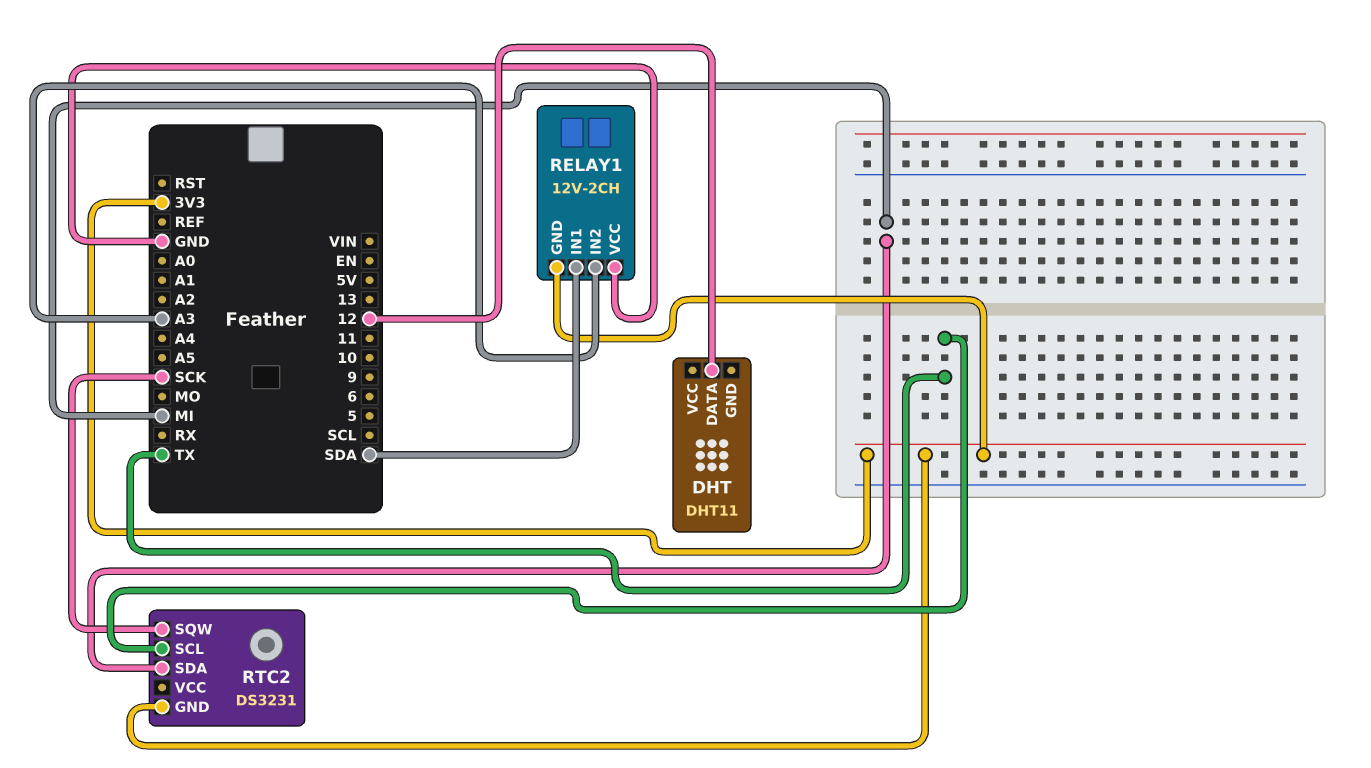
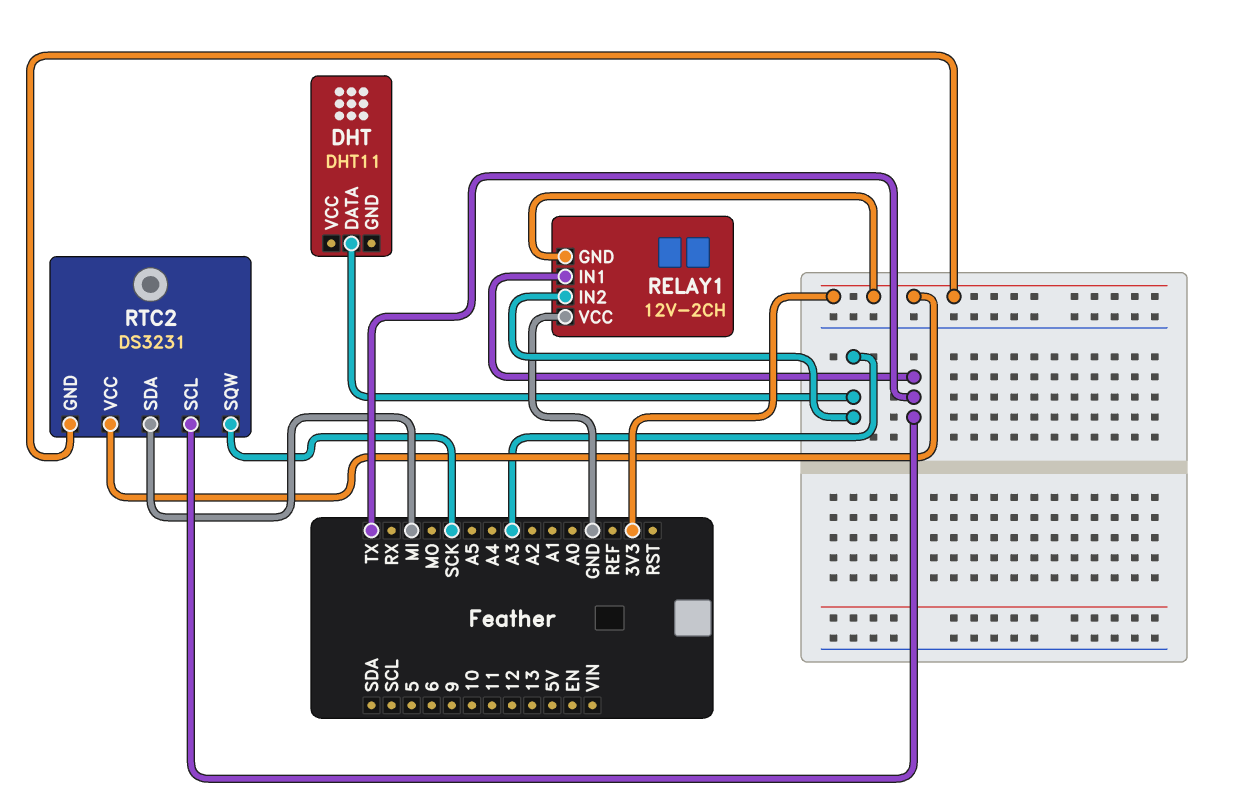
DHT pin DATA: 12 -> A3
RELAY1 pin IN1: SDA -> TX
RTC2 pin VCC: none -> 3V3

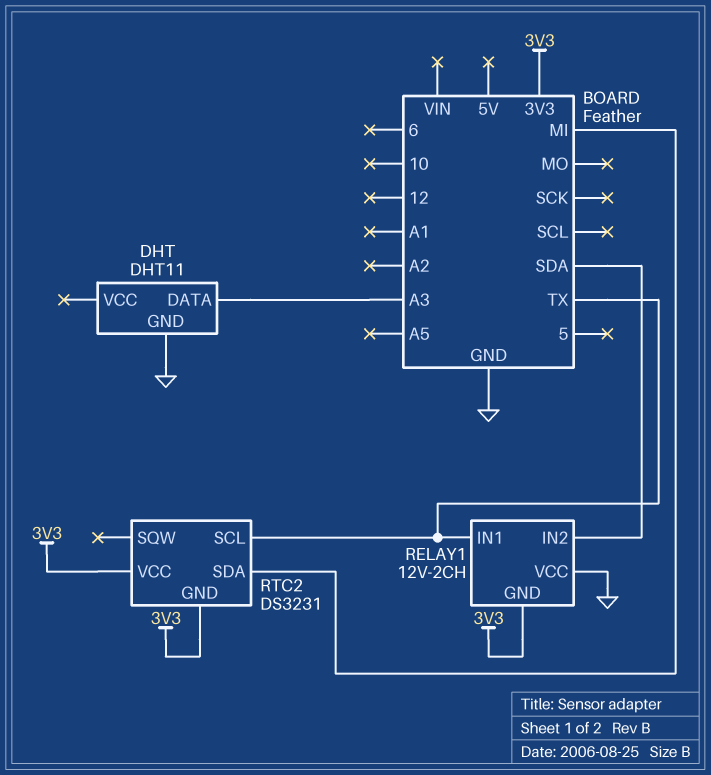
DHT pin GND: none -> GND
RELAY1 pin IN2: A3 -> SDA
RTC2 pin SQW: SCK -> none

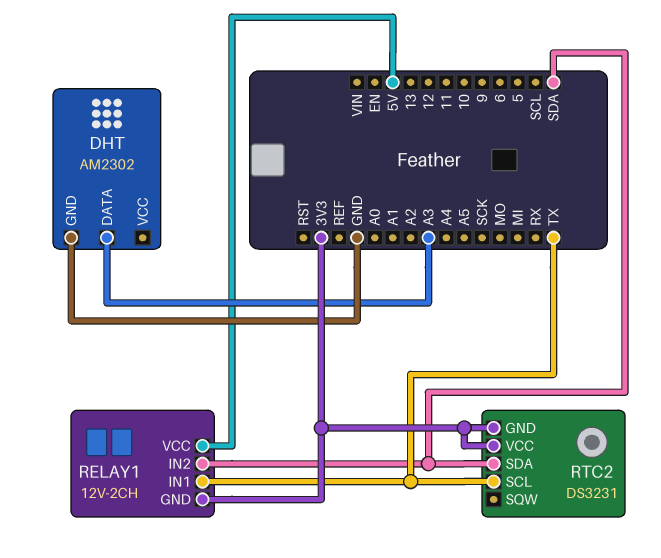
DHT: DHT11 -> AM2302
RELAY1 pin VCC: GND -> 5V
RTC2 pin SDA: MI -> SDA

